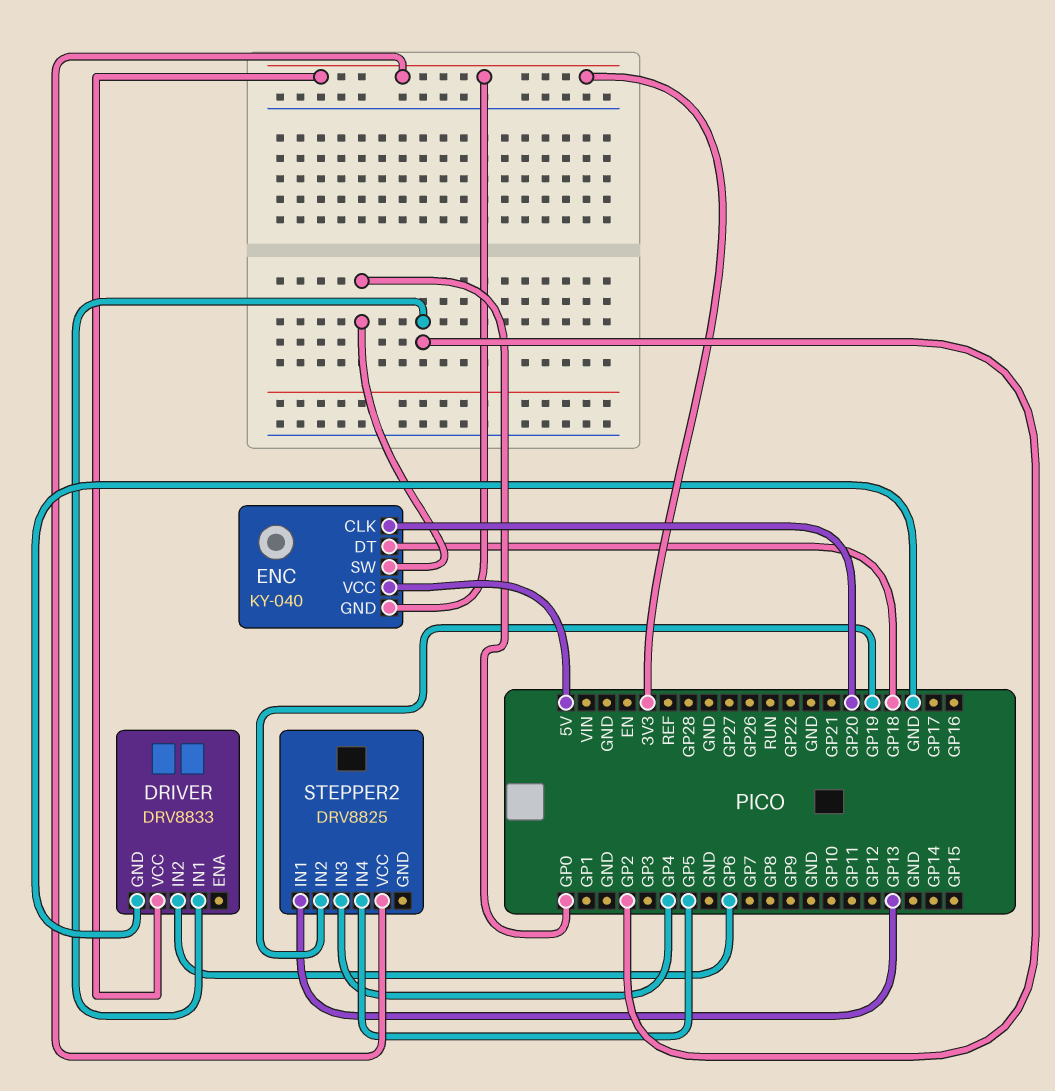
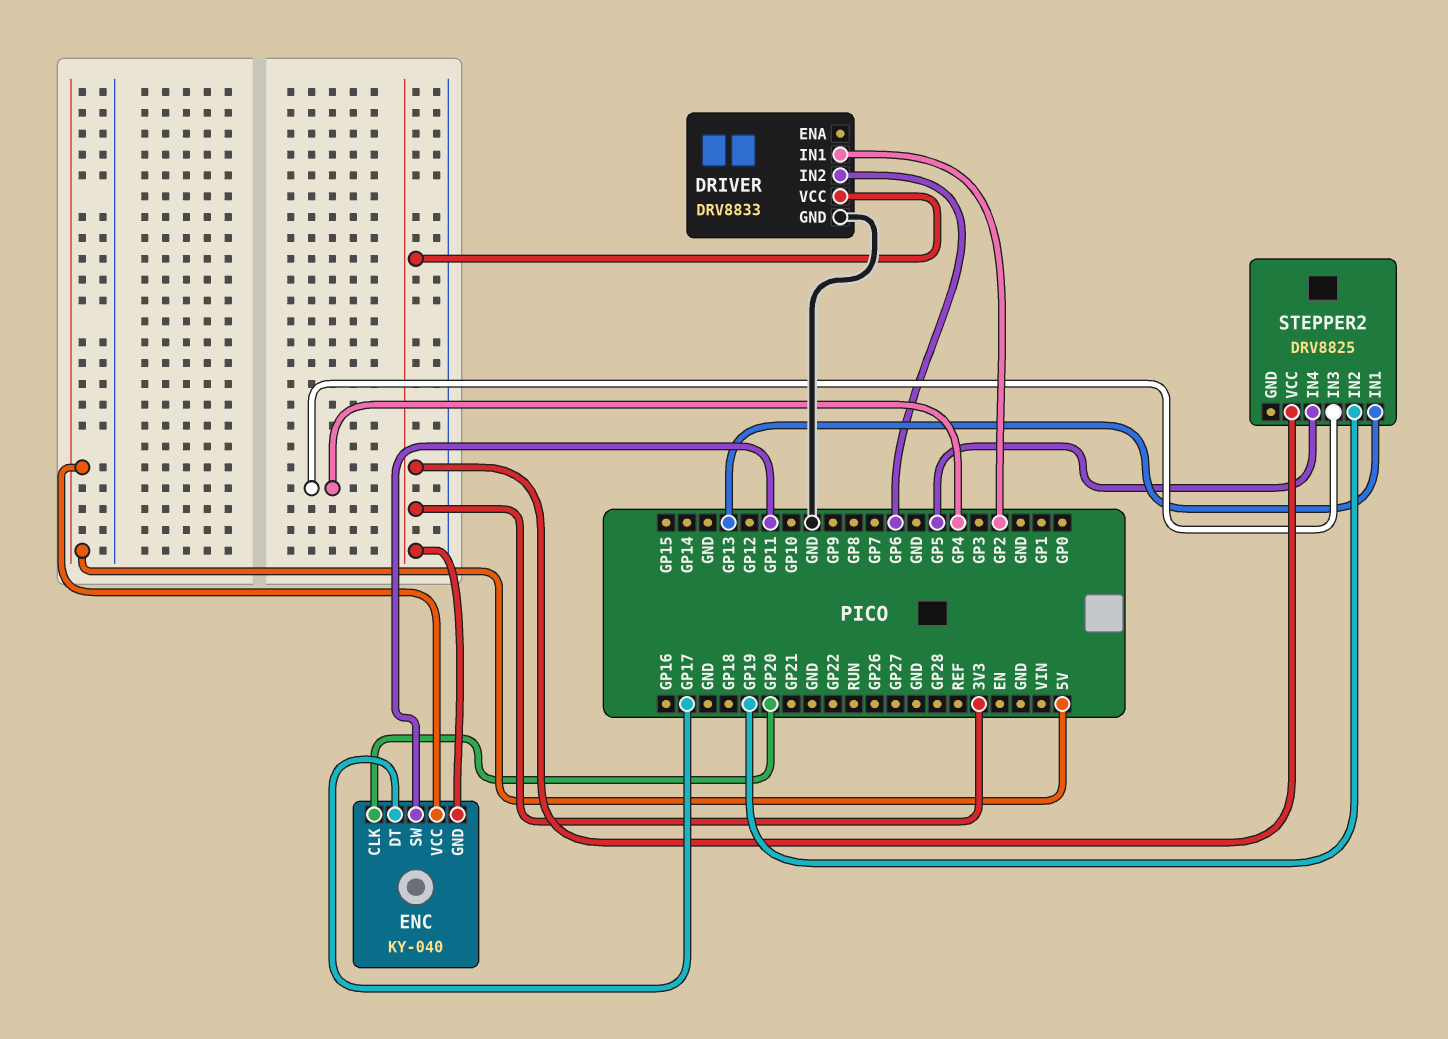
ENC pin DT: GP18 -> GP17
ENC pin SW: GP0 -> GP11

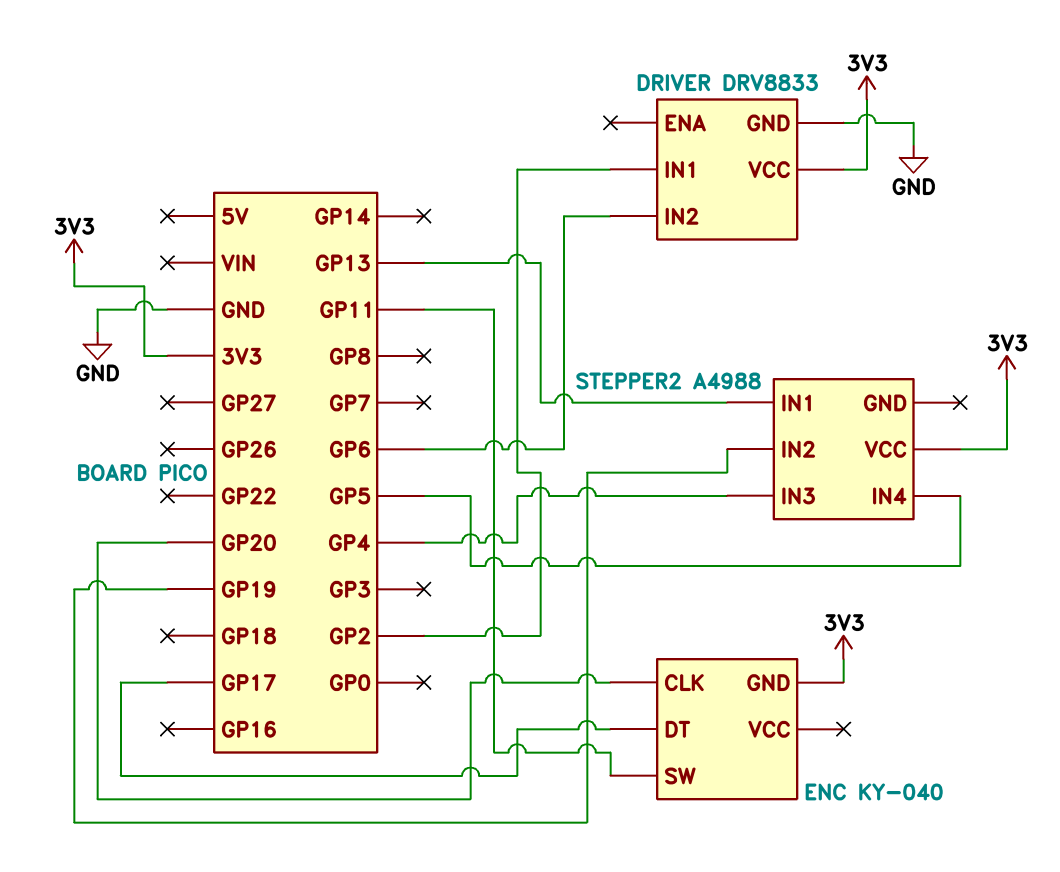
ENC pin VCC: 5V -> none
STEPPER2: DRV8825 -> A4988

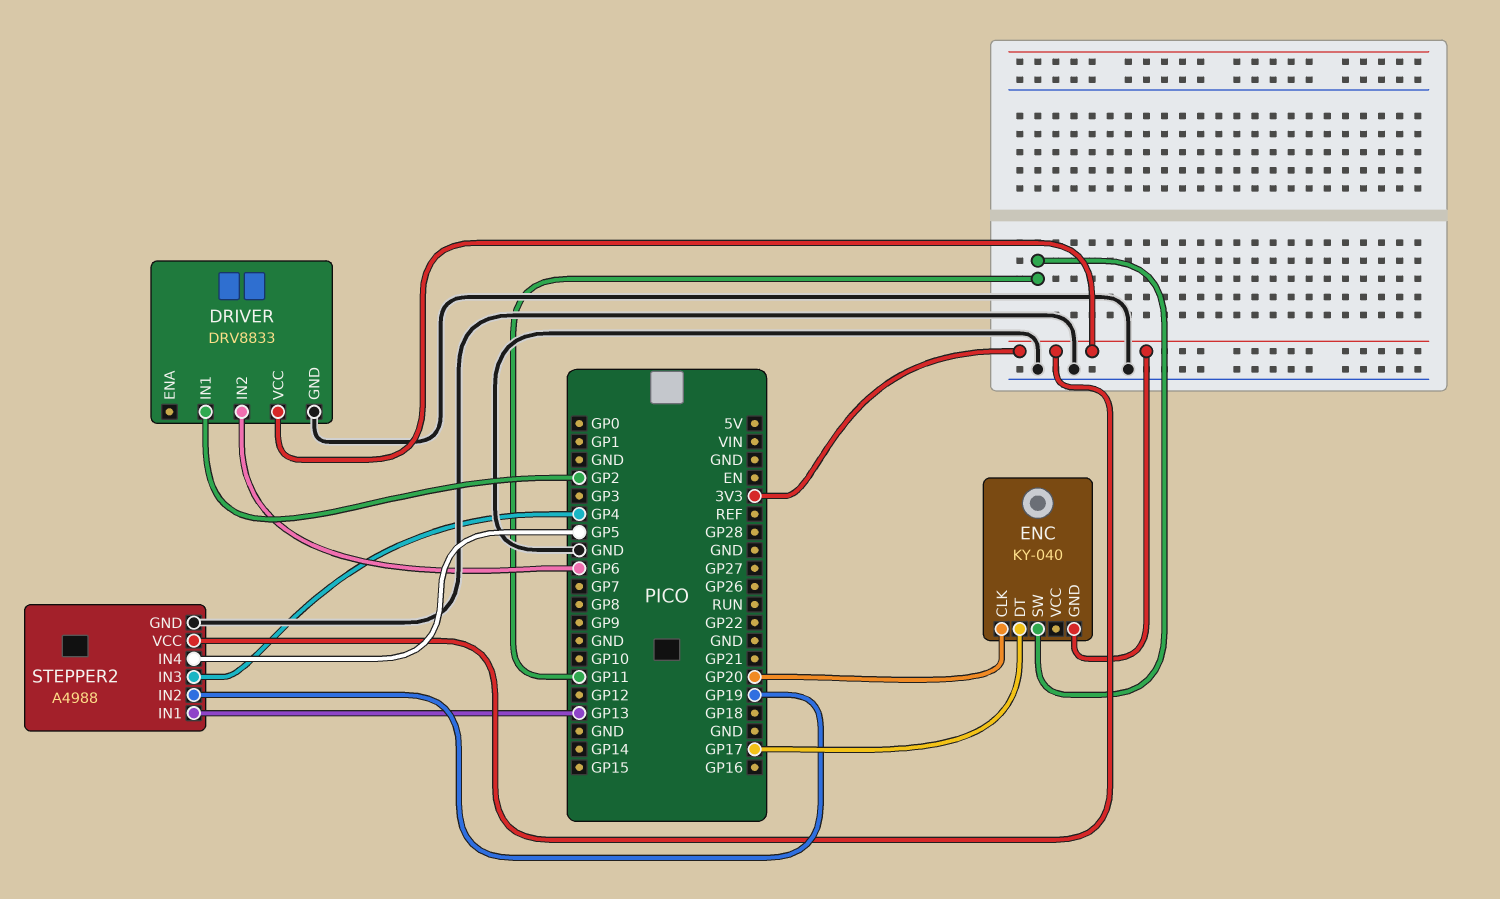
STEPPER2 pin GND: none -> GND

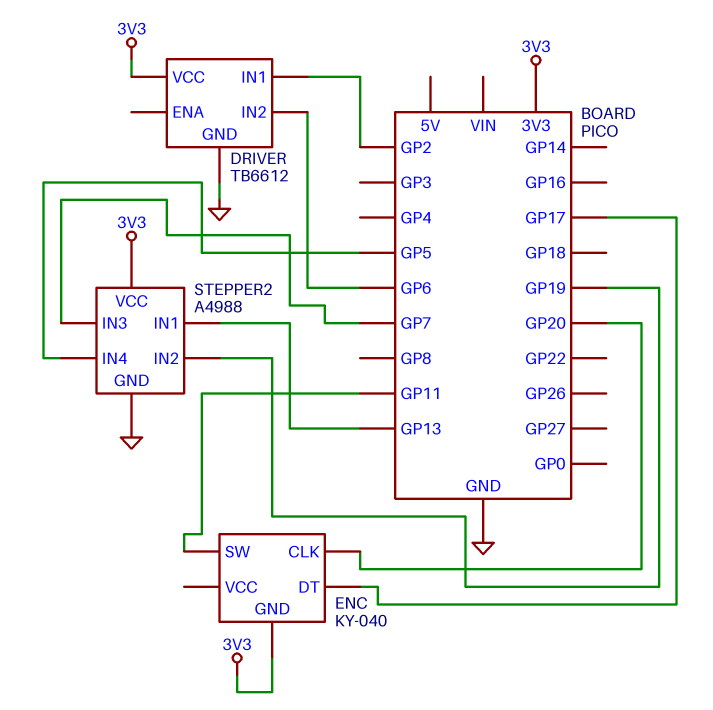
DRIVER: DRV8833 -> TB6612
STEPPER2 pin IN3: GP4 -> GP7

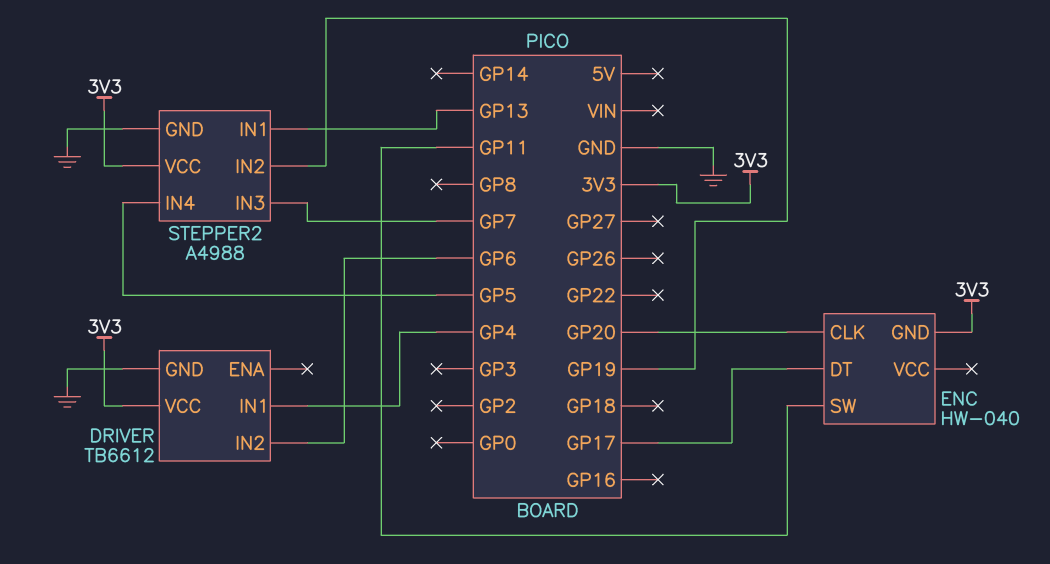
DRIVER pin IN1: GP2 -> GP4
ENC: KY-040 -> HW-040

